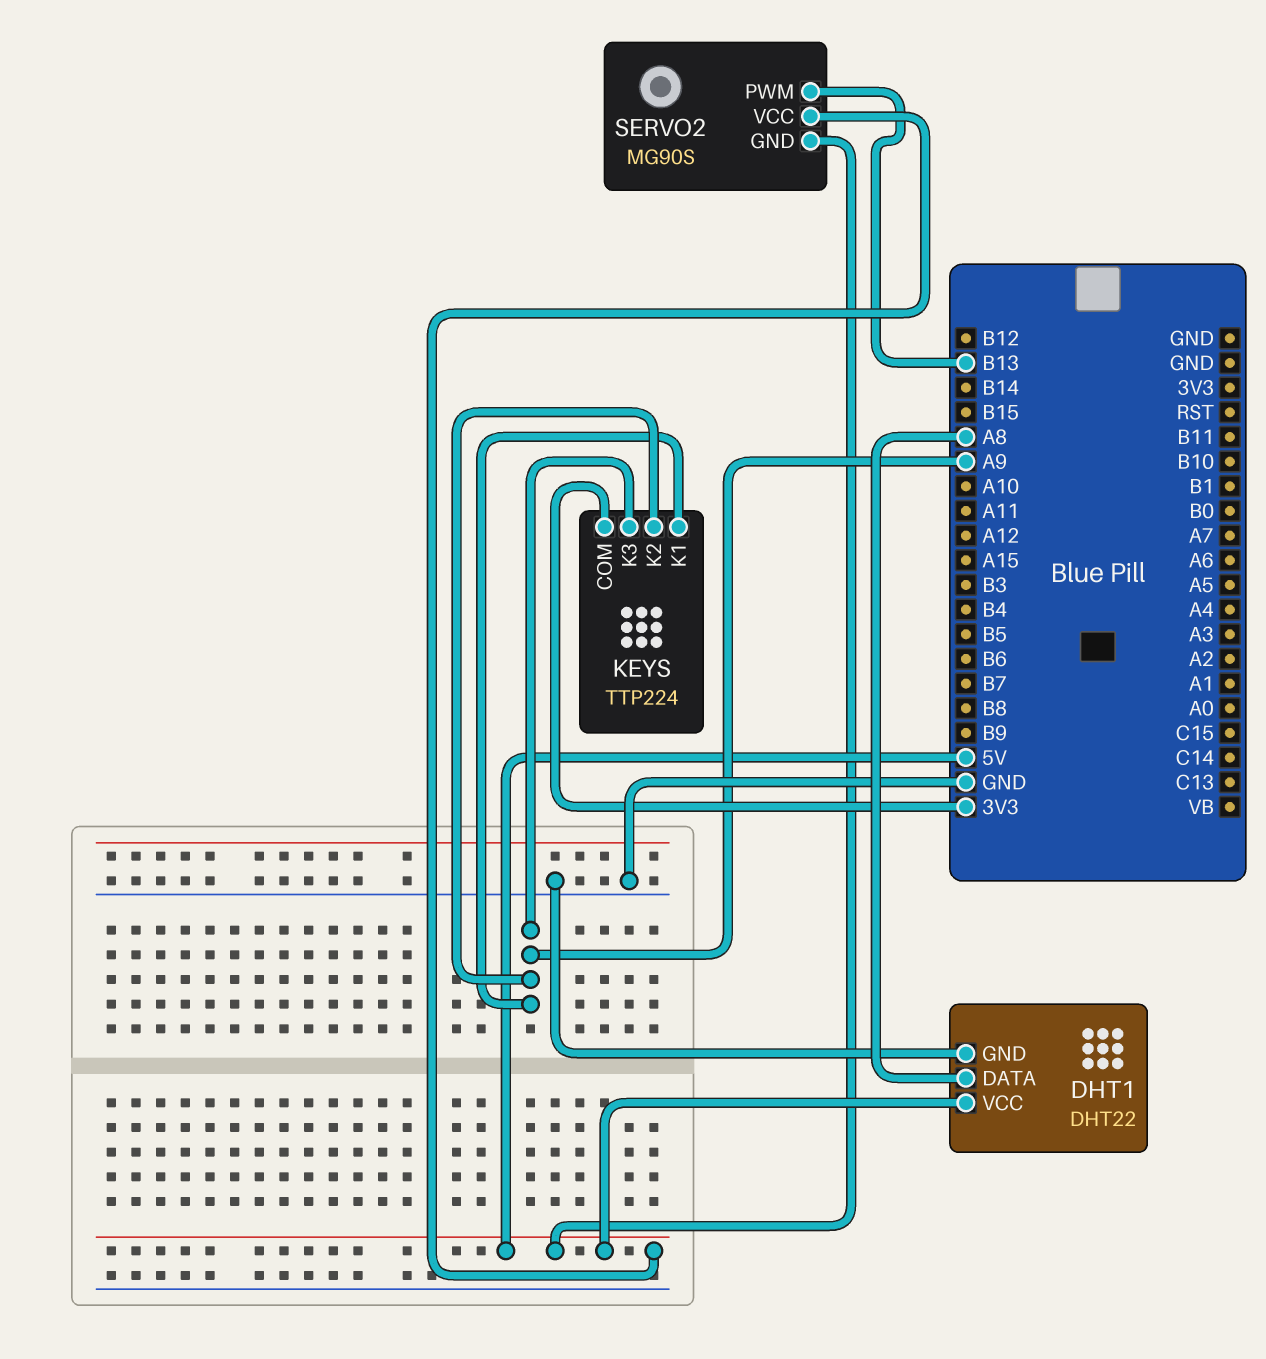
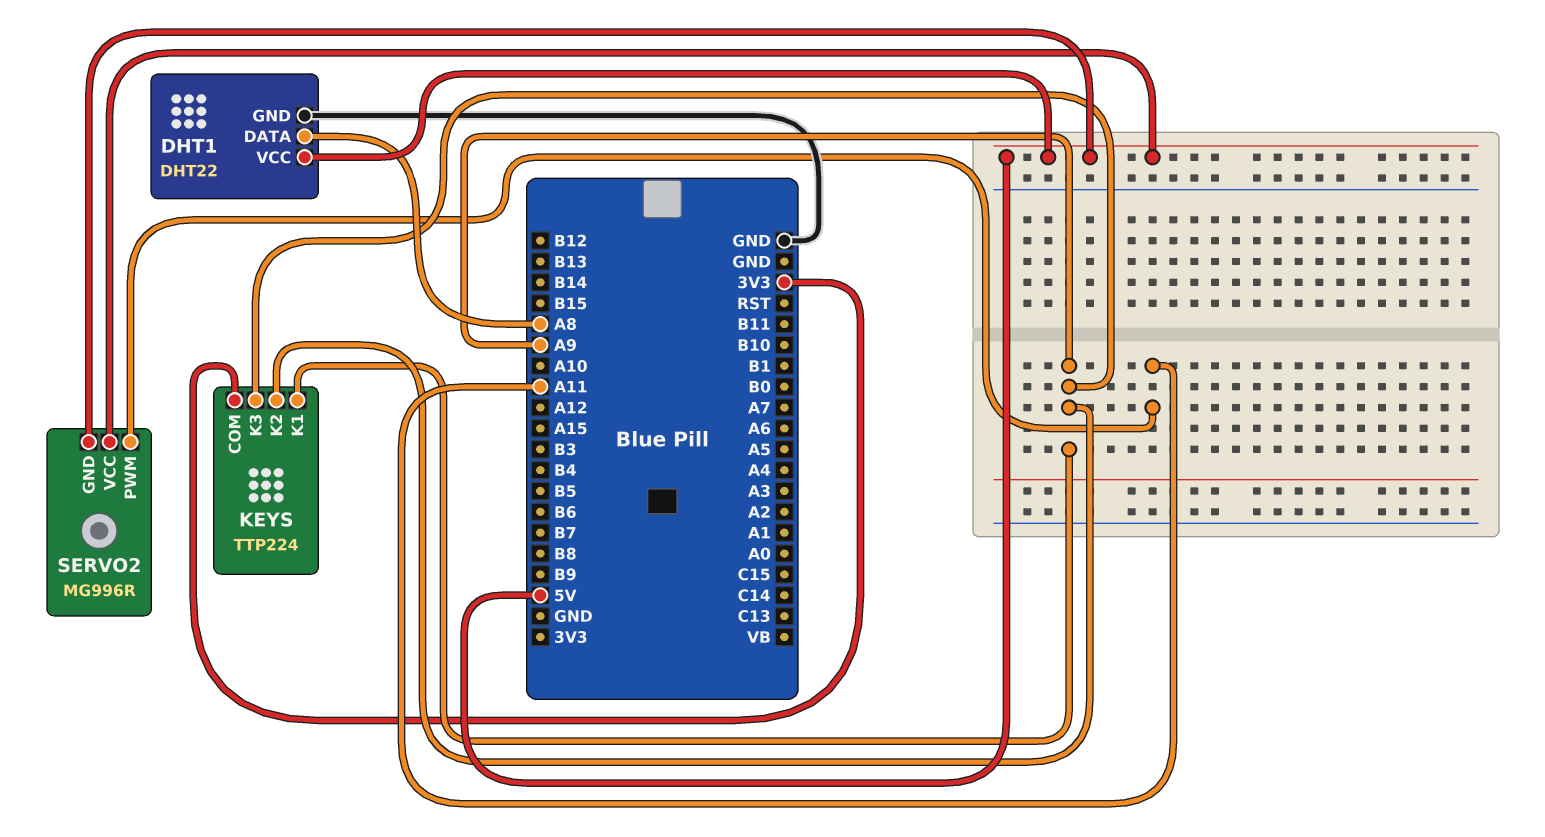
SERVO2: MG90S -> MG996R
SERVO2 pin PWM: B13 -> A11

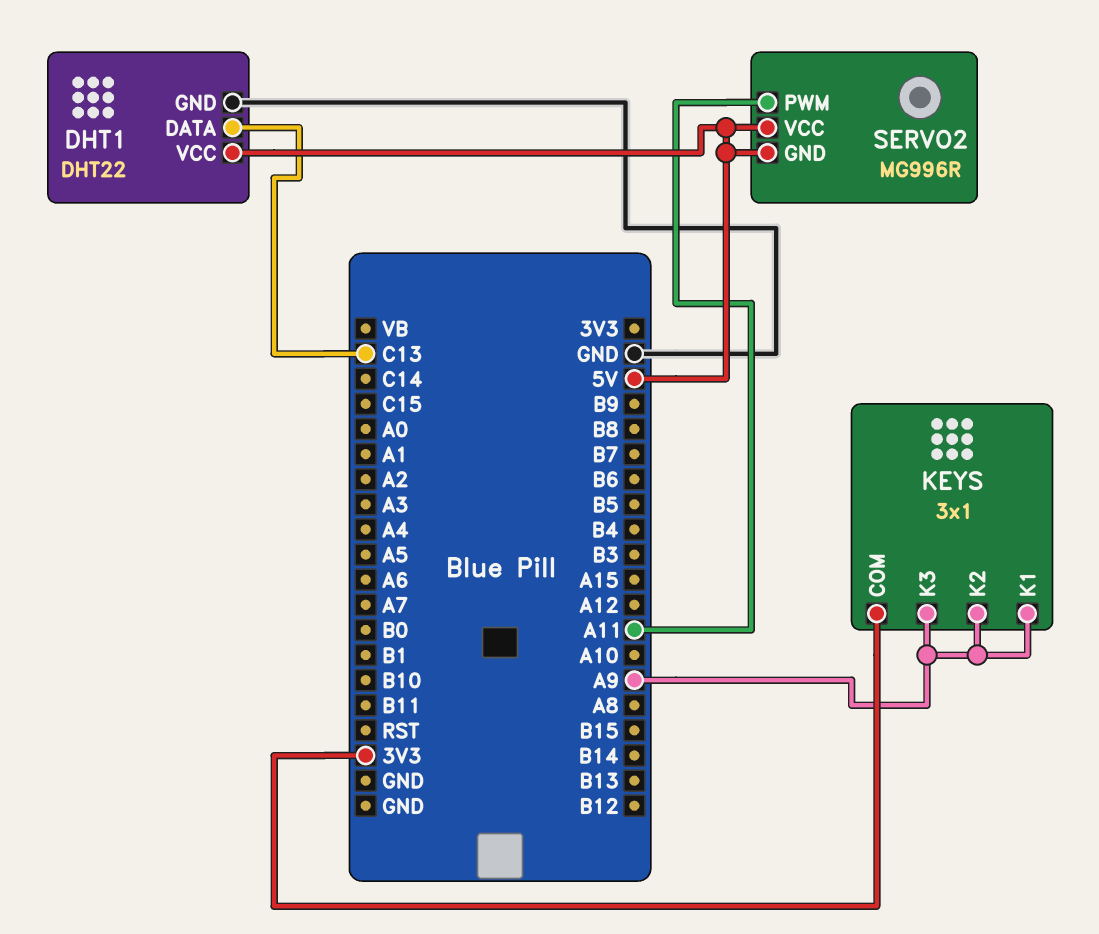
DHT1 pin DATA: A8 -> C13
KEYS: TTP224 -> 3x1

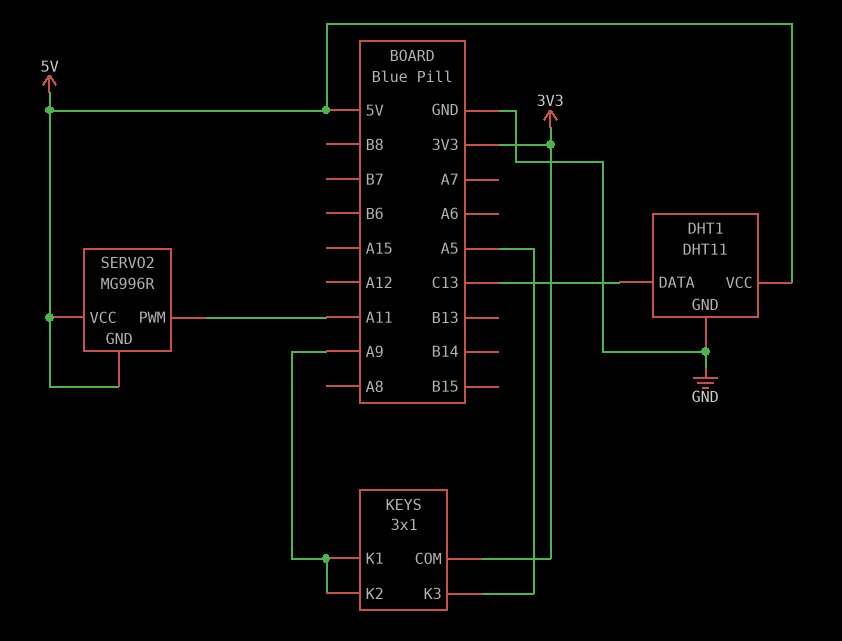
DHT1: DHT22 -> DHT11
KEYS pin K3: A9 -> A5

